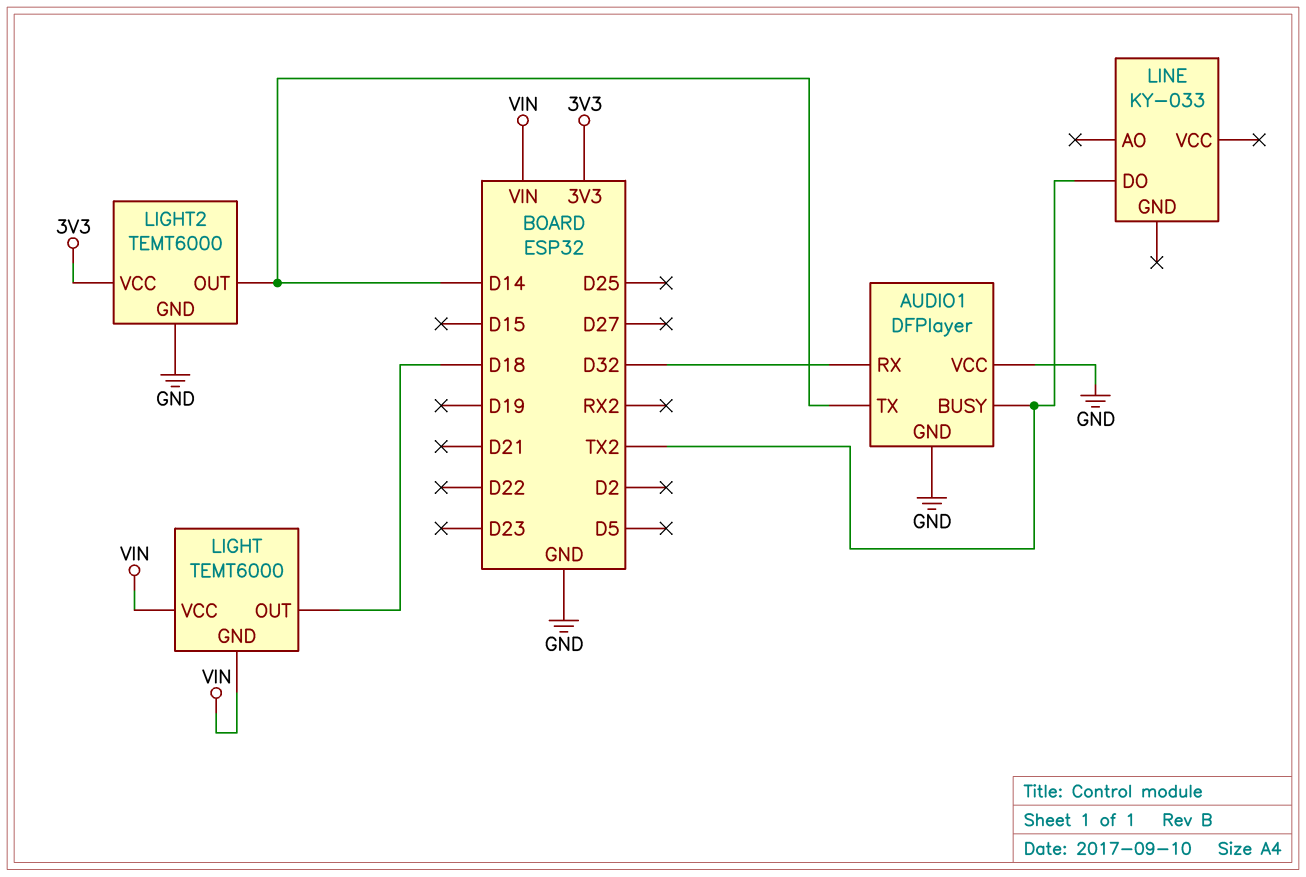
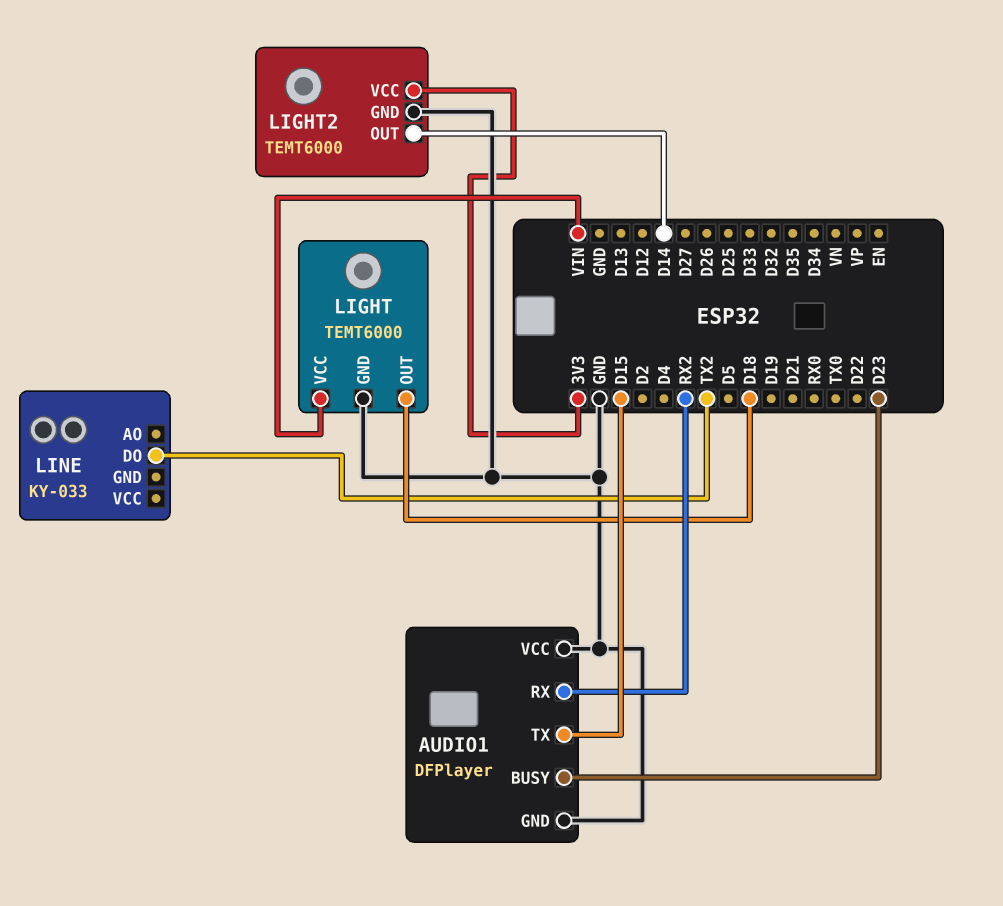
AUDIO1 pin BUSY: TX2 -> D23
AUDIO1 pin RX: D32 -> RX2
AUDIO1 pin TX: D14 -> D15
LIGHT pin GND: VIN -> GND

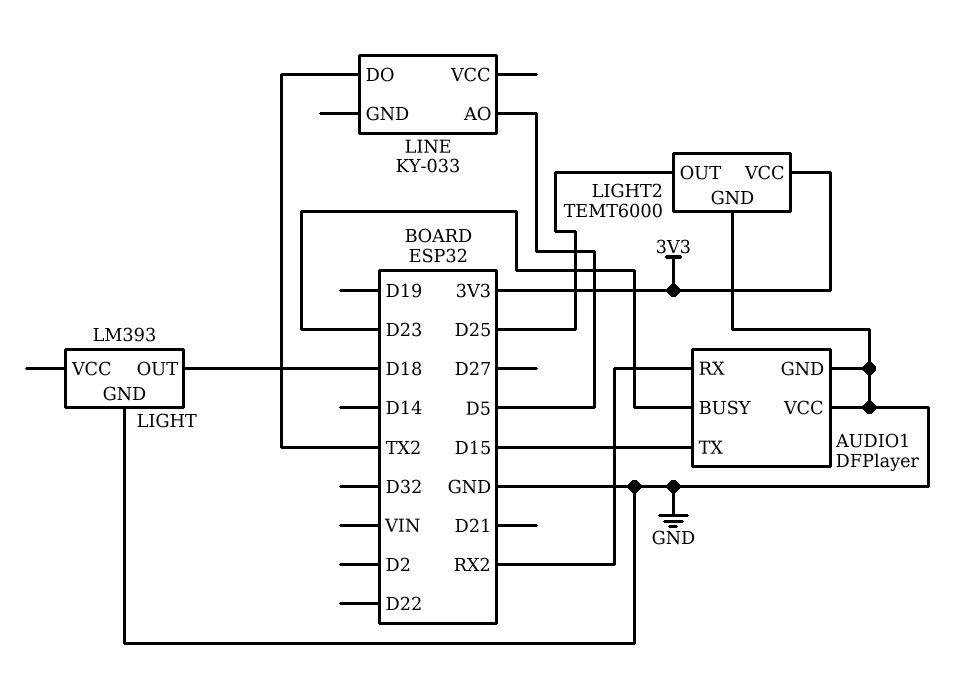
LIGHT: TEMT6000 -> LM393
LIGHT pin VCC: VIN -> none
LIGHT2 pin OUT: D14 -> D25
LINE pin AO: none -> D5

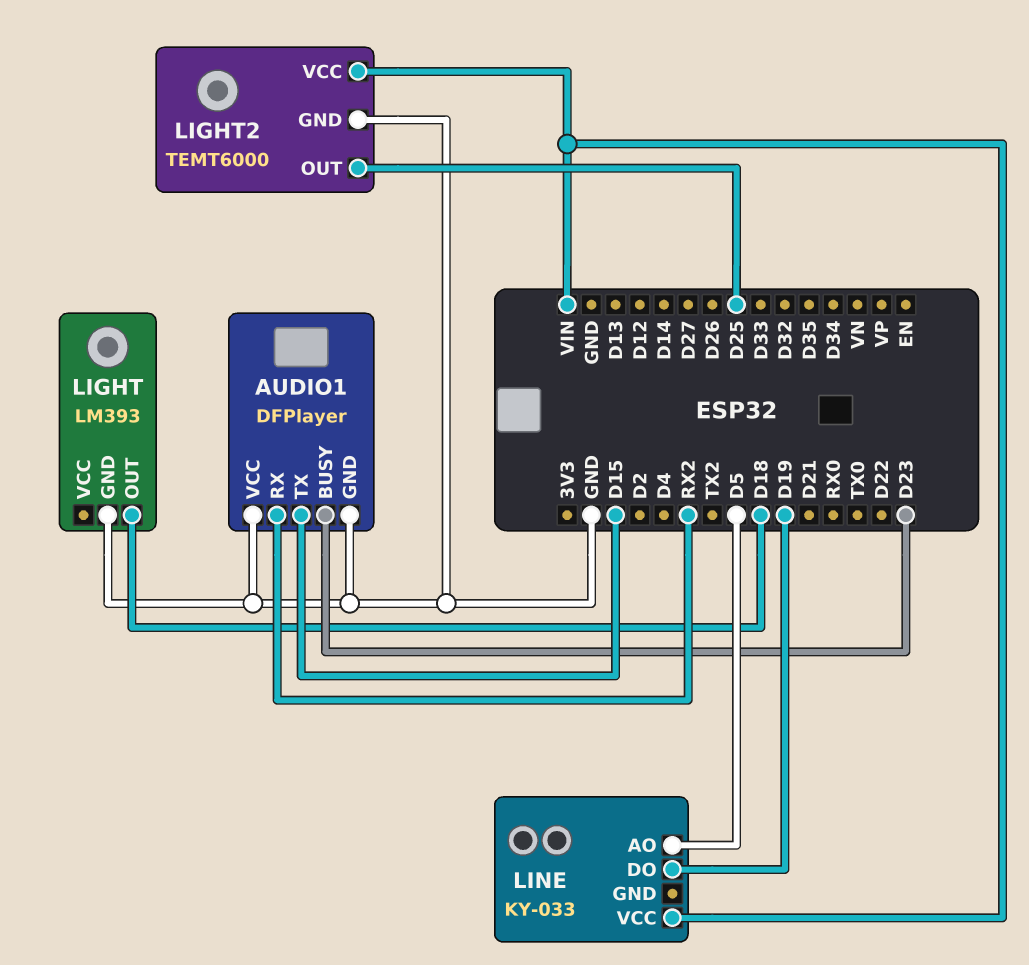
LIGHT2 pin VCC: 3V3 -> VIN
LINE pin DO: TX2 -> D19
LINE pin VCC: none -> VIN

